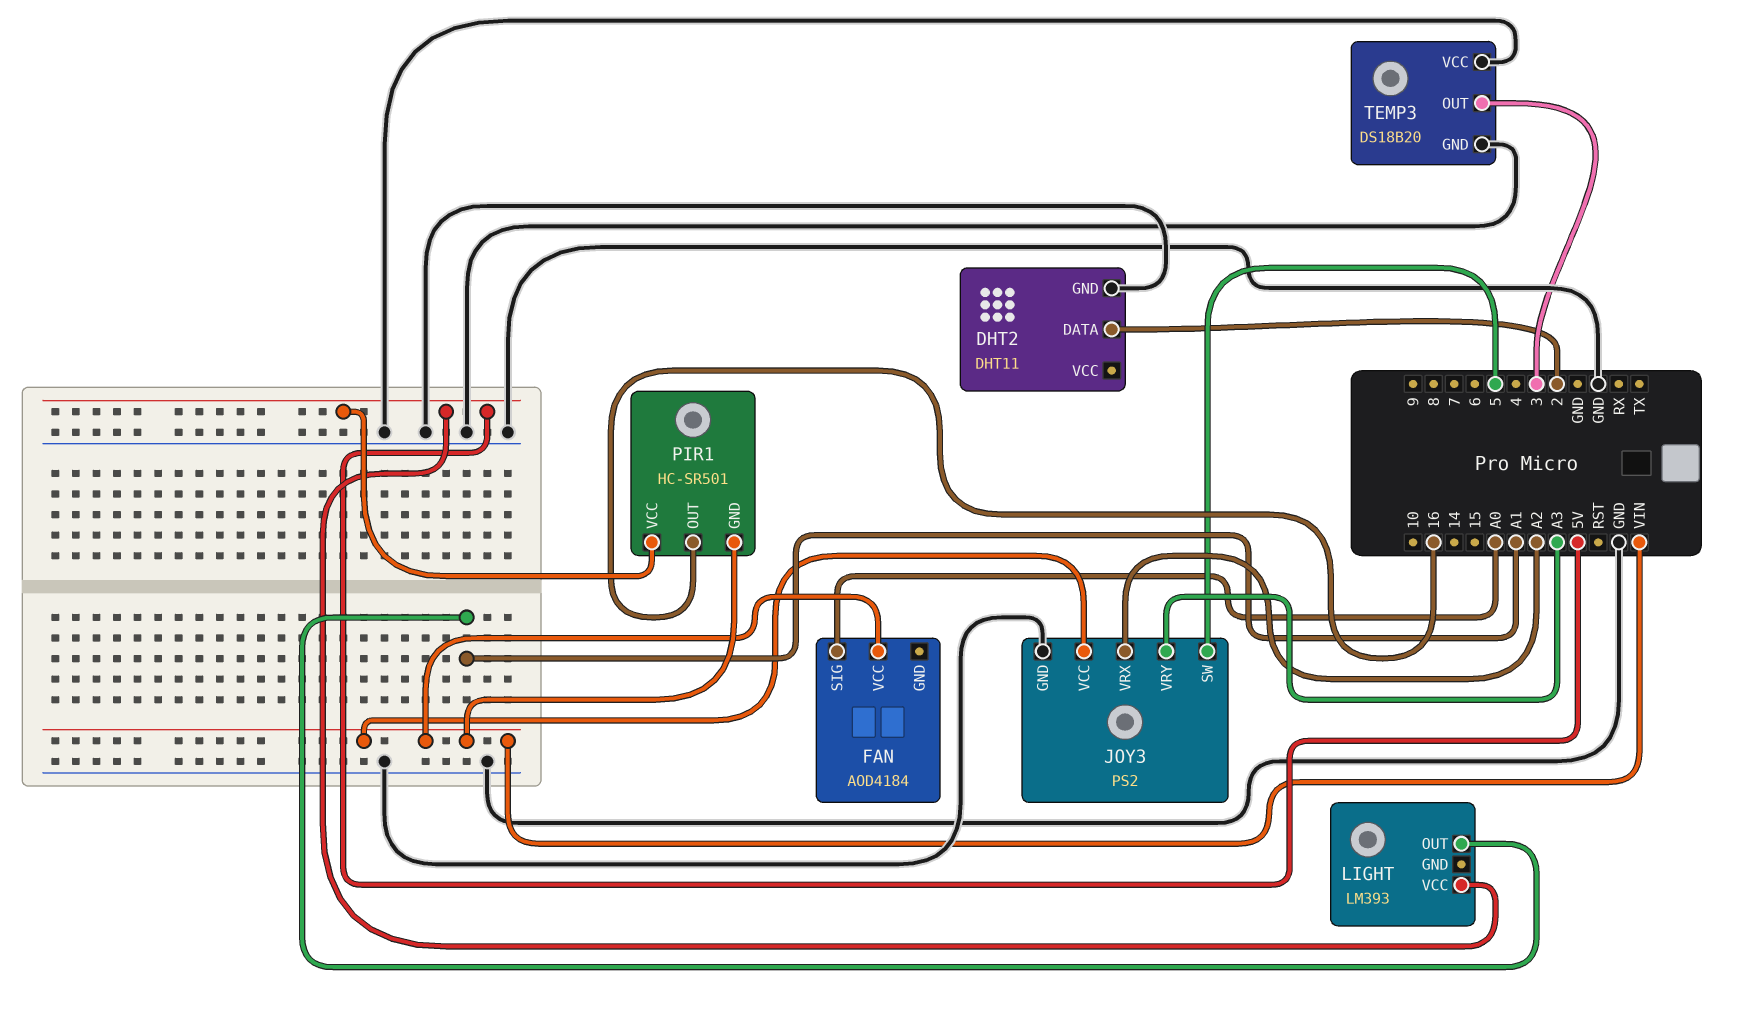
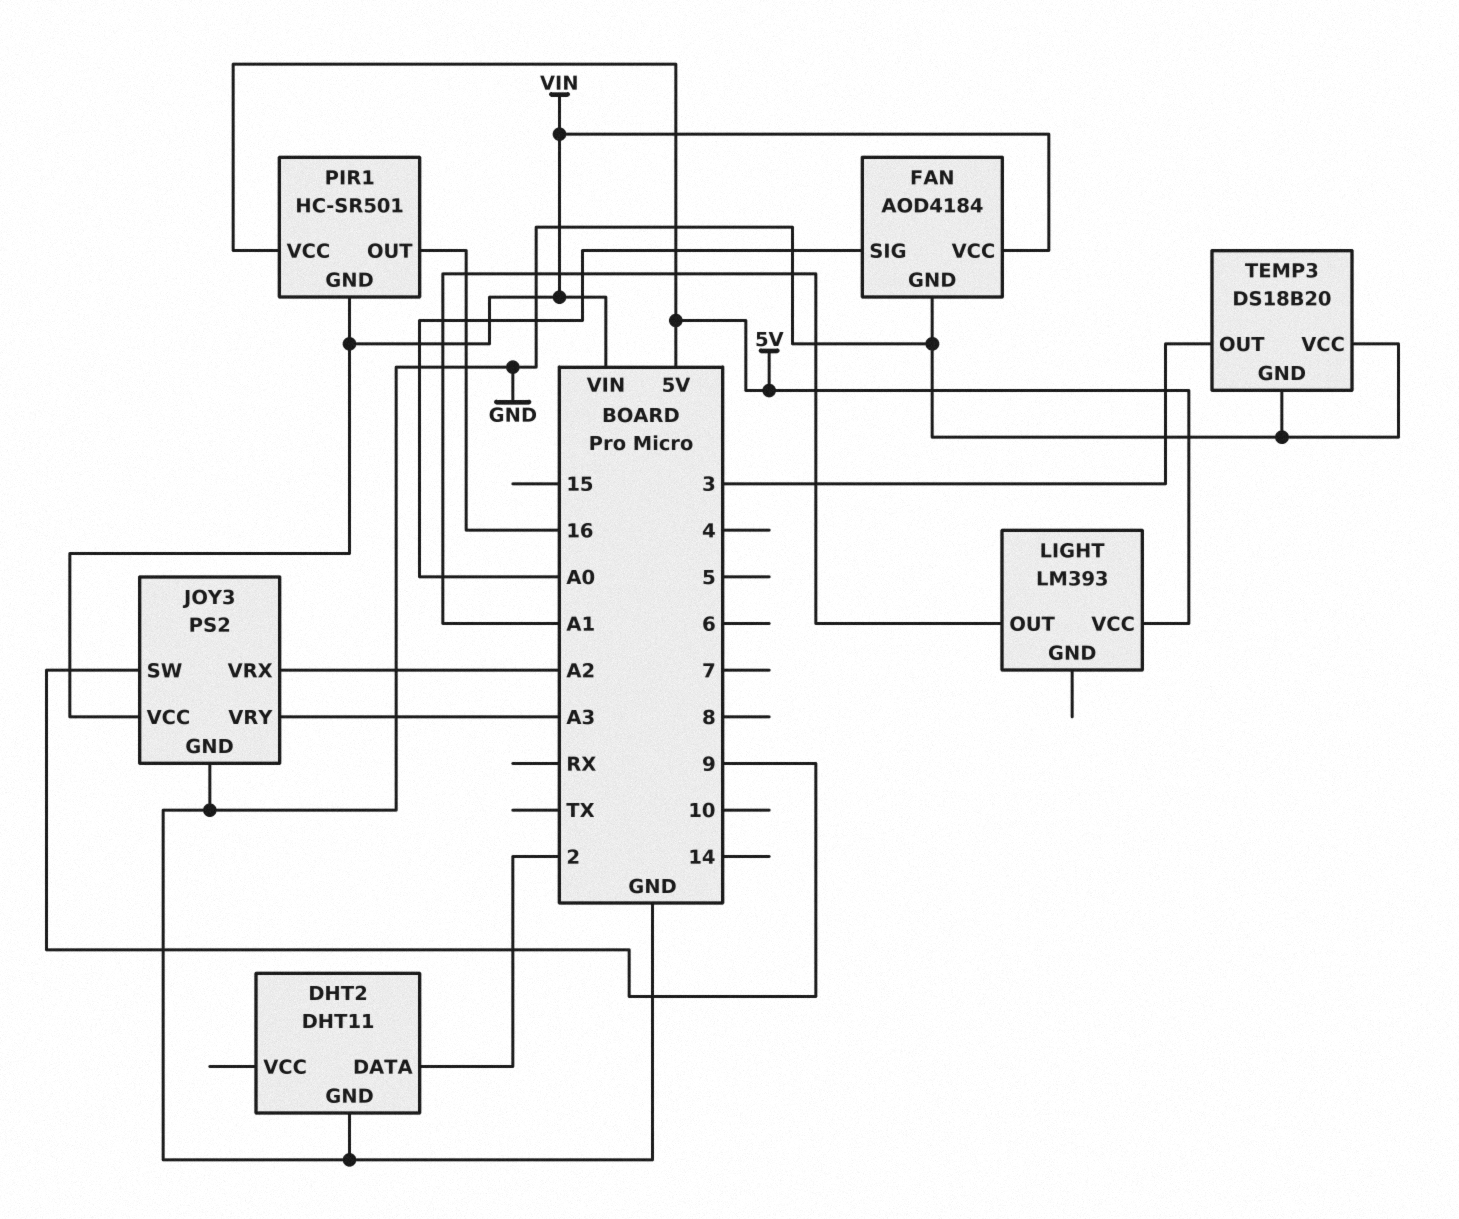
FAN pin GND: none -> GND
JOY3 pin SW: 5 -> 9

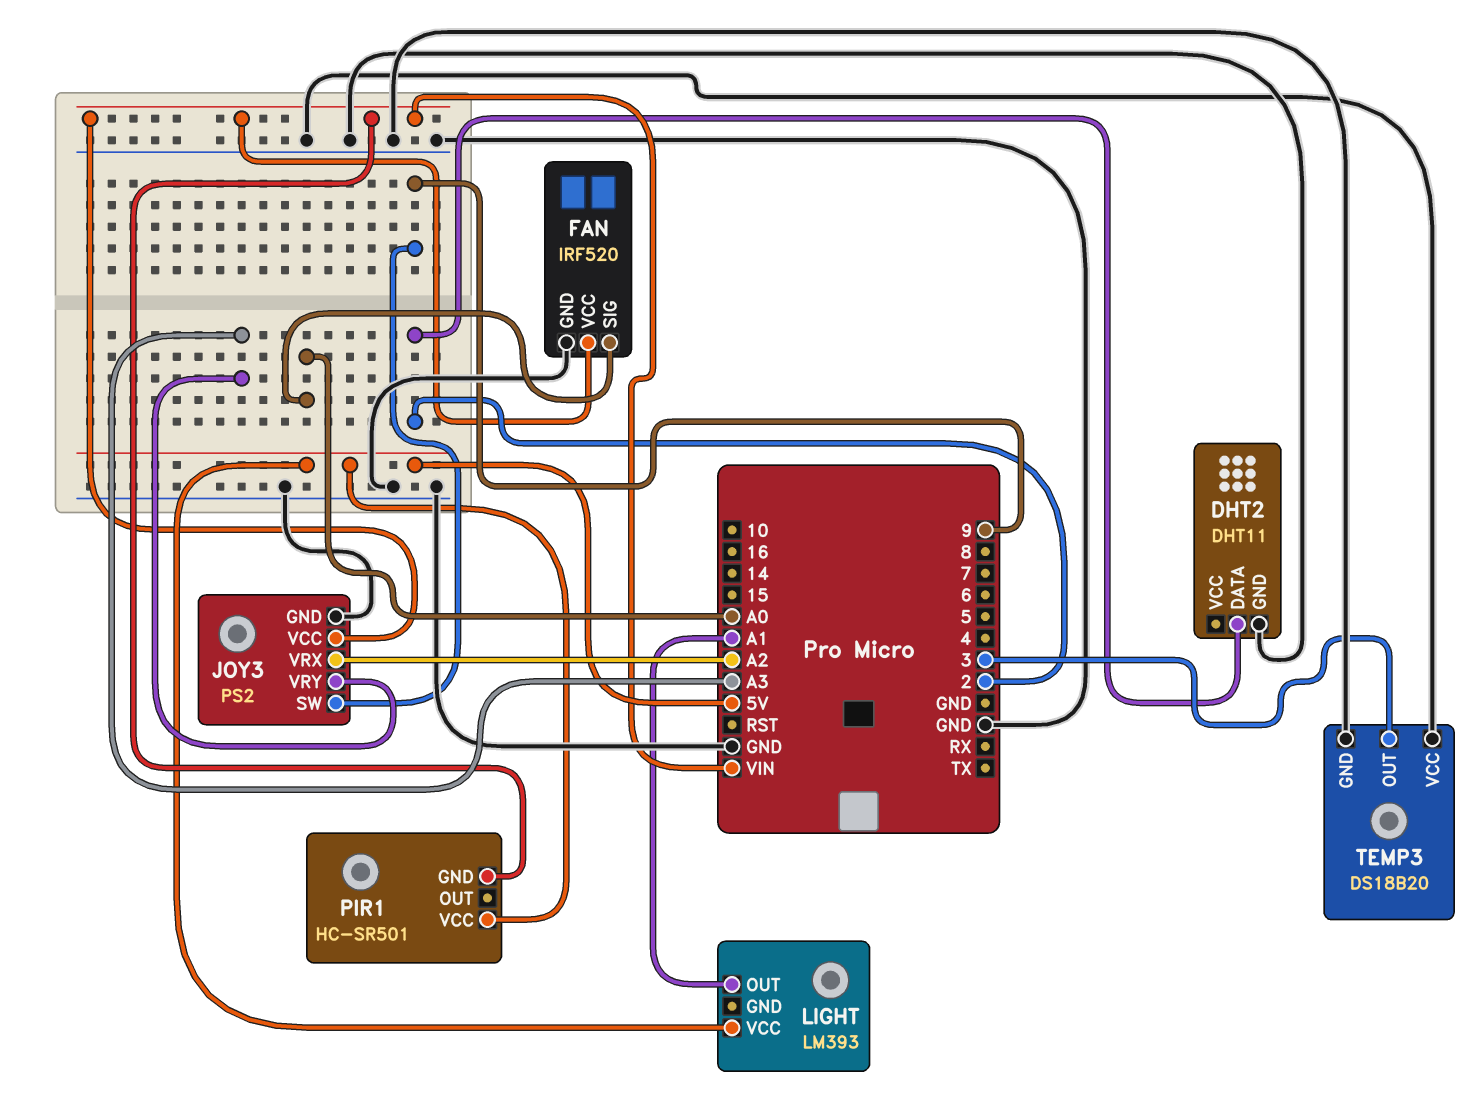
FAN: AOD4184 -> IRF520
PIR1 pin OUT: 16 -> none

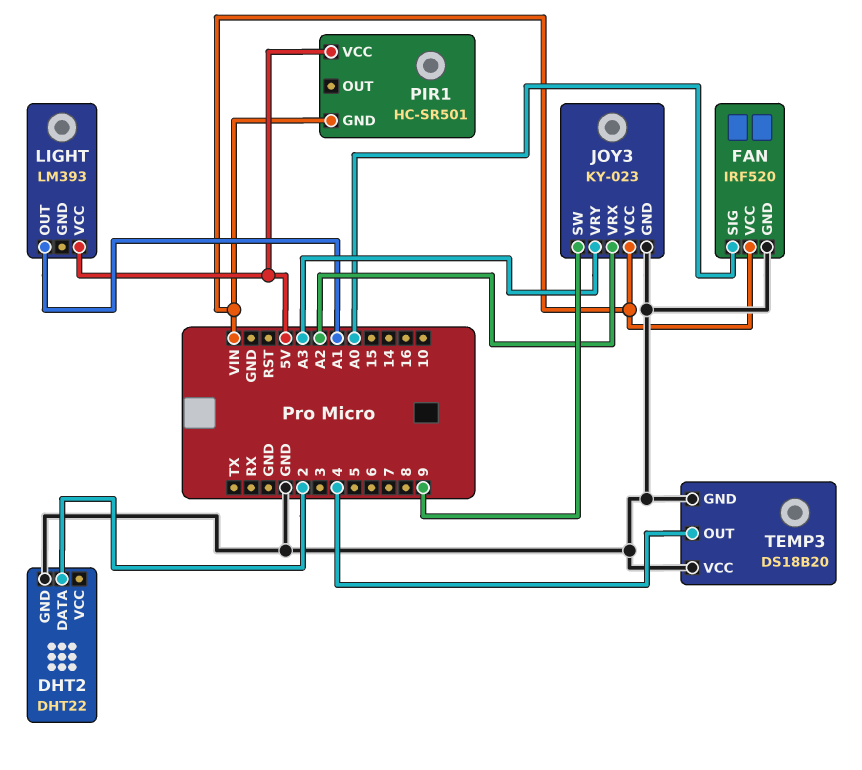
DHT2: DHT11 -> DHT22
JOY3: PS2 -> KY-023
TEMP3 pin OUT: 3 -> 4

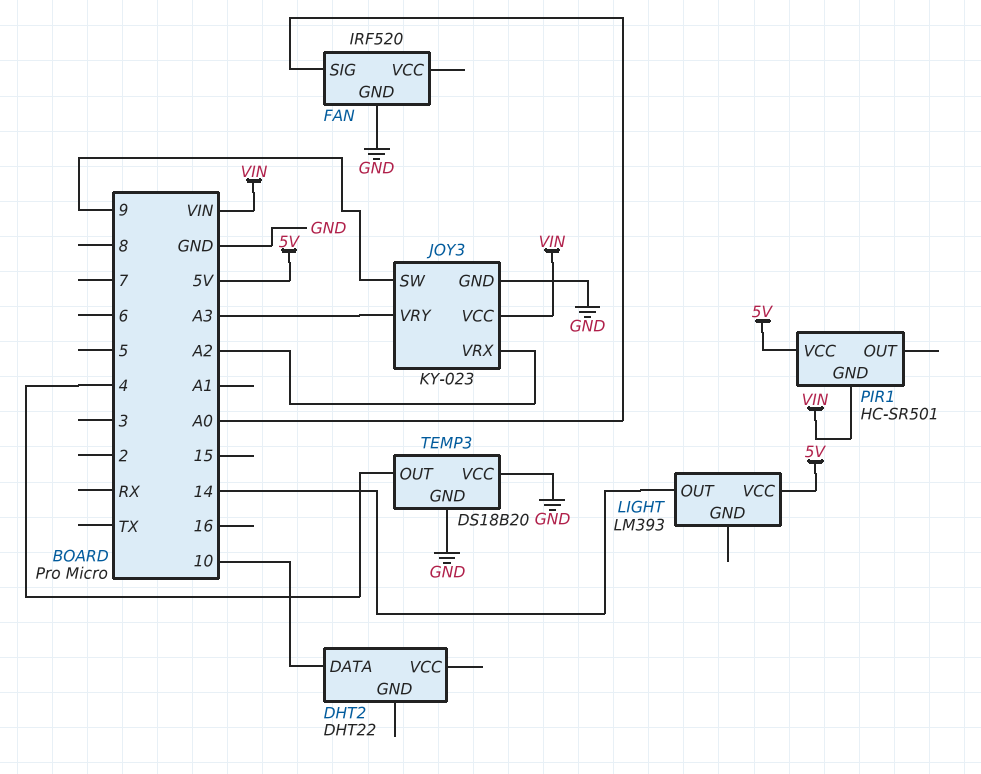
DHT2 pin DATA: 2 -> 10
DHT2 pin GND: GND -> none
FAN pin VCC: VIN -> none
LIGHT pin OUT: A1 -> 14

